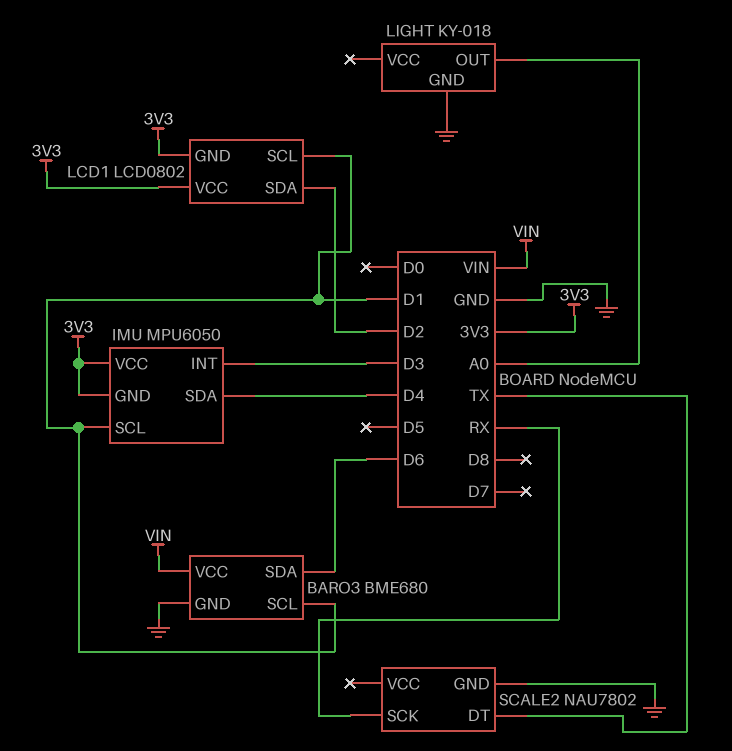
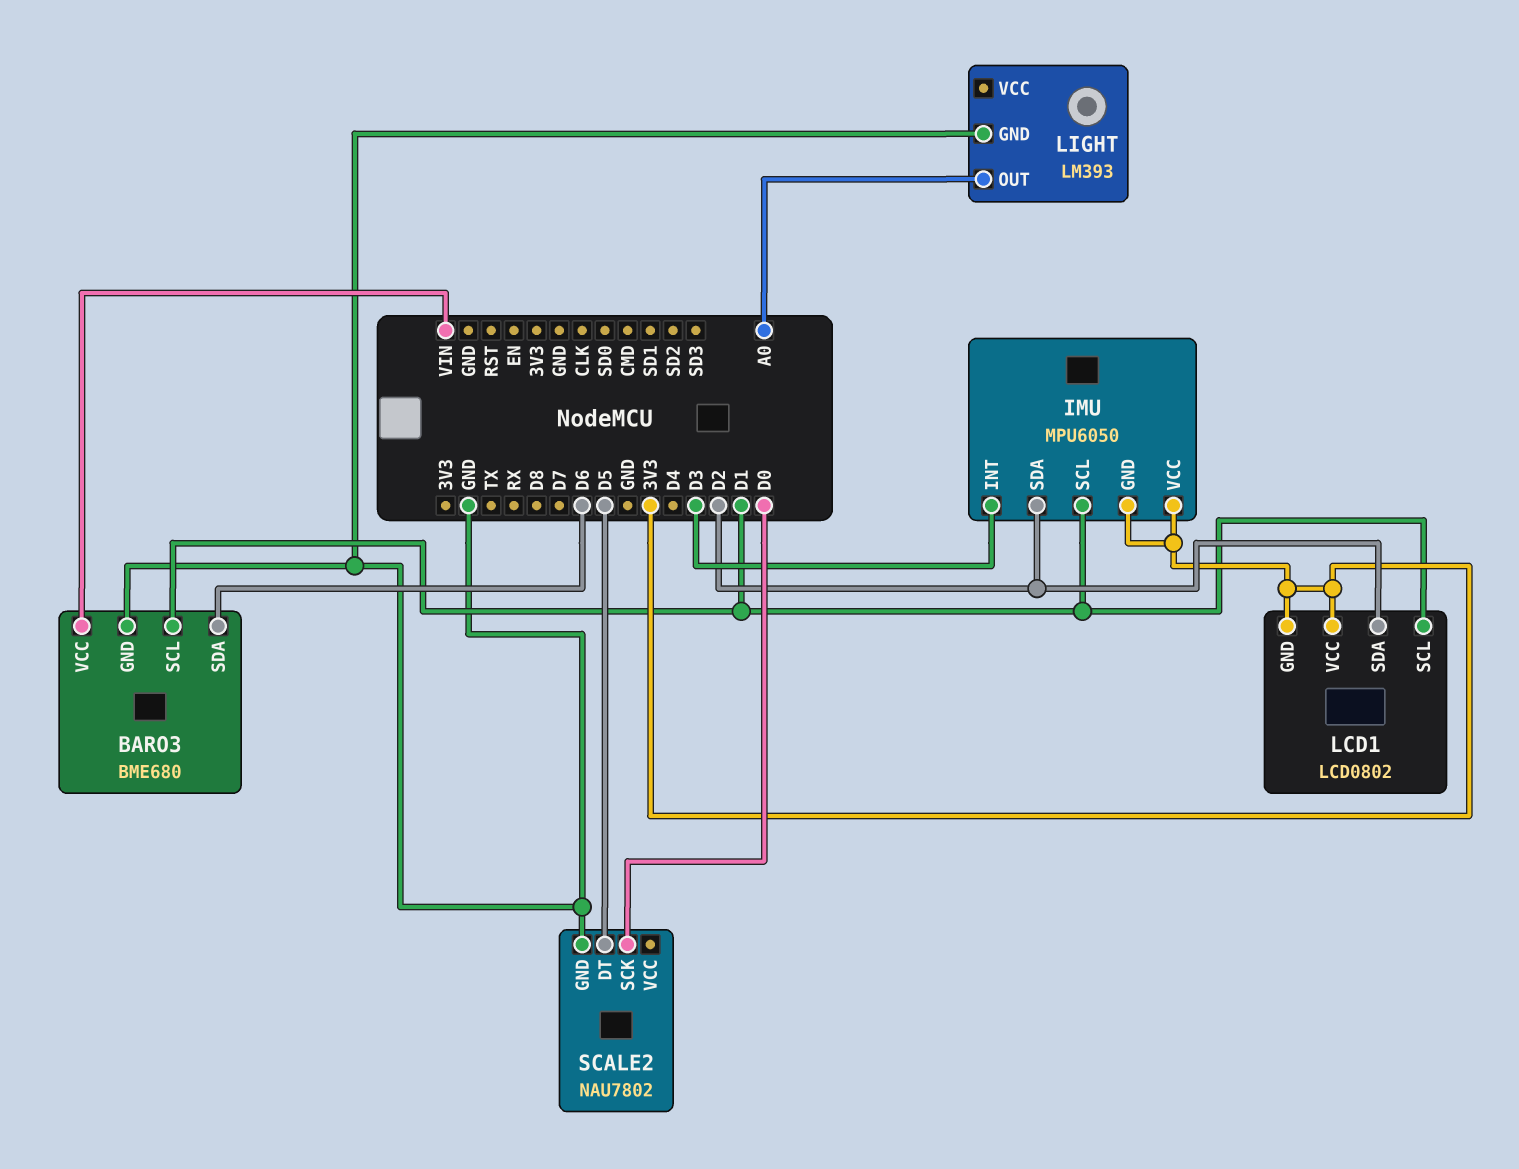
IMU pin SDA: D4 -> D2
LIGHT: KY-018 -> LM393
SCALE2 pin DT: TX -> D5
SCALE2 pin SCK: RX -> D0

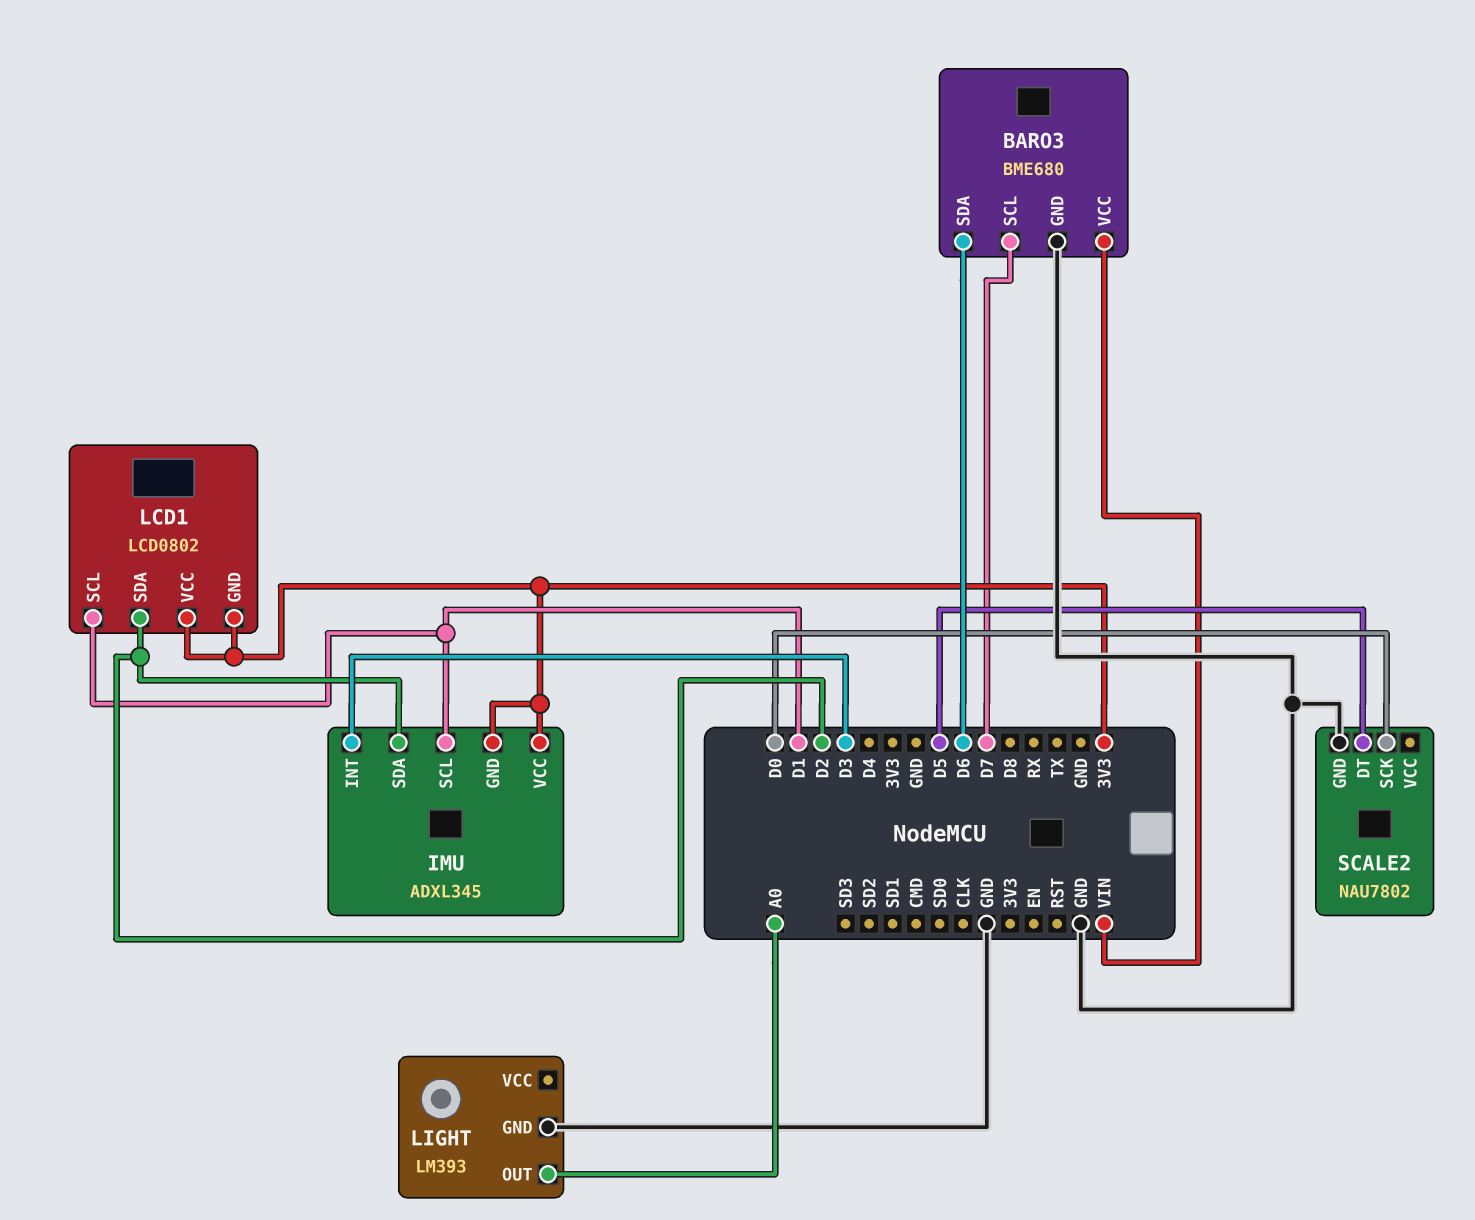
BARO3 pin SCL: D1 -> D7
IMU: MPU6050 -> ADXL345

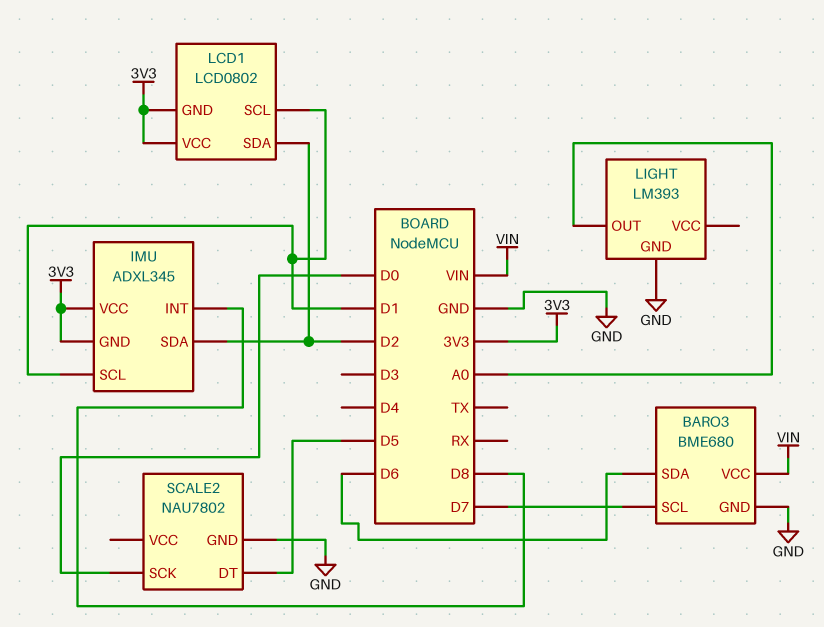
IMU pin INT: D3 -> D8

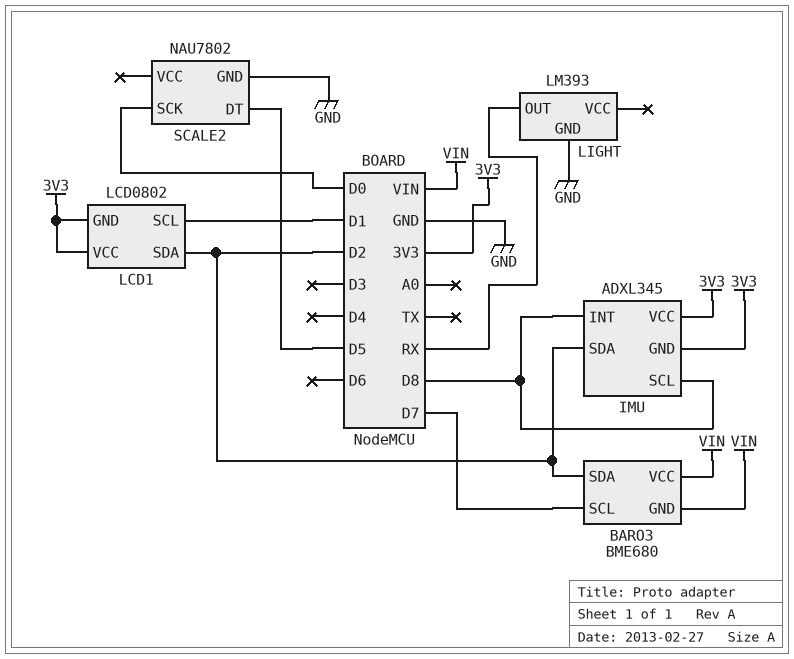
BARO3 pin GND: GND -> VIN
BARO3 pin SDA: D6 -> D2
IMU pin SCL: D1 -> D8
LIGHT pin OUT: A0 -> RX

